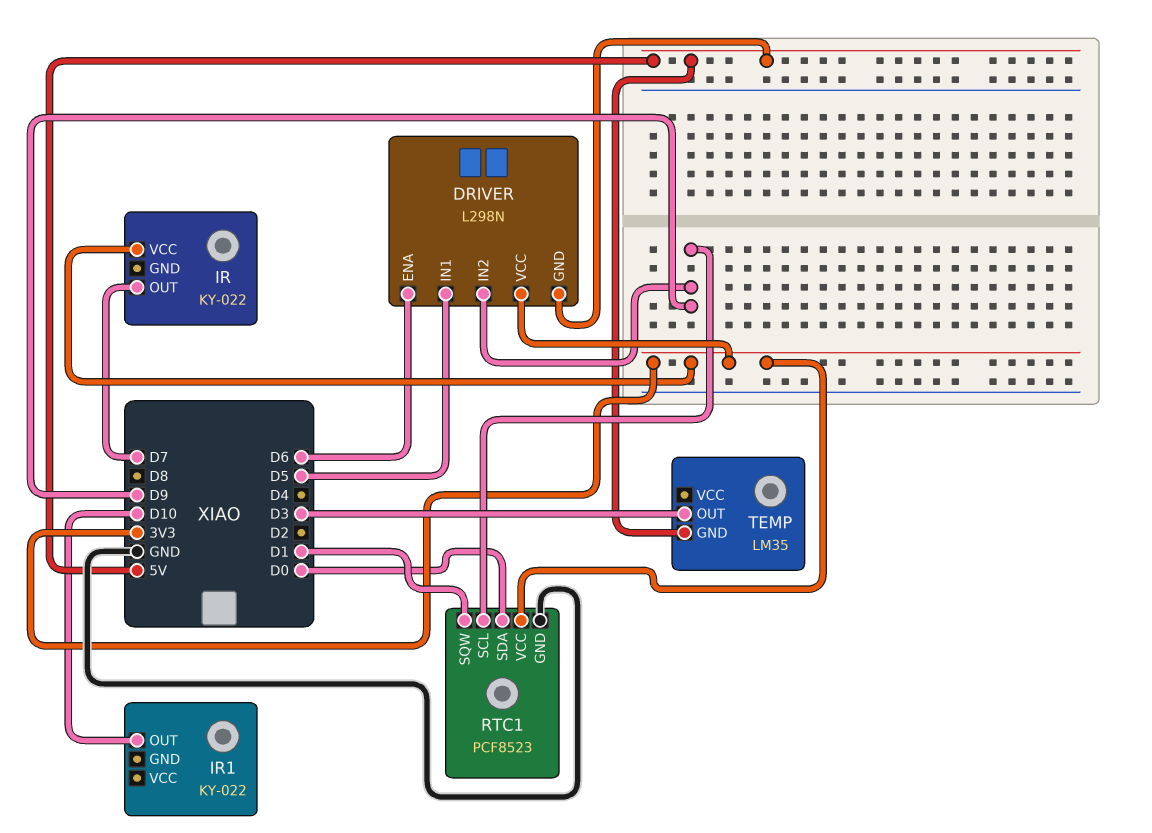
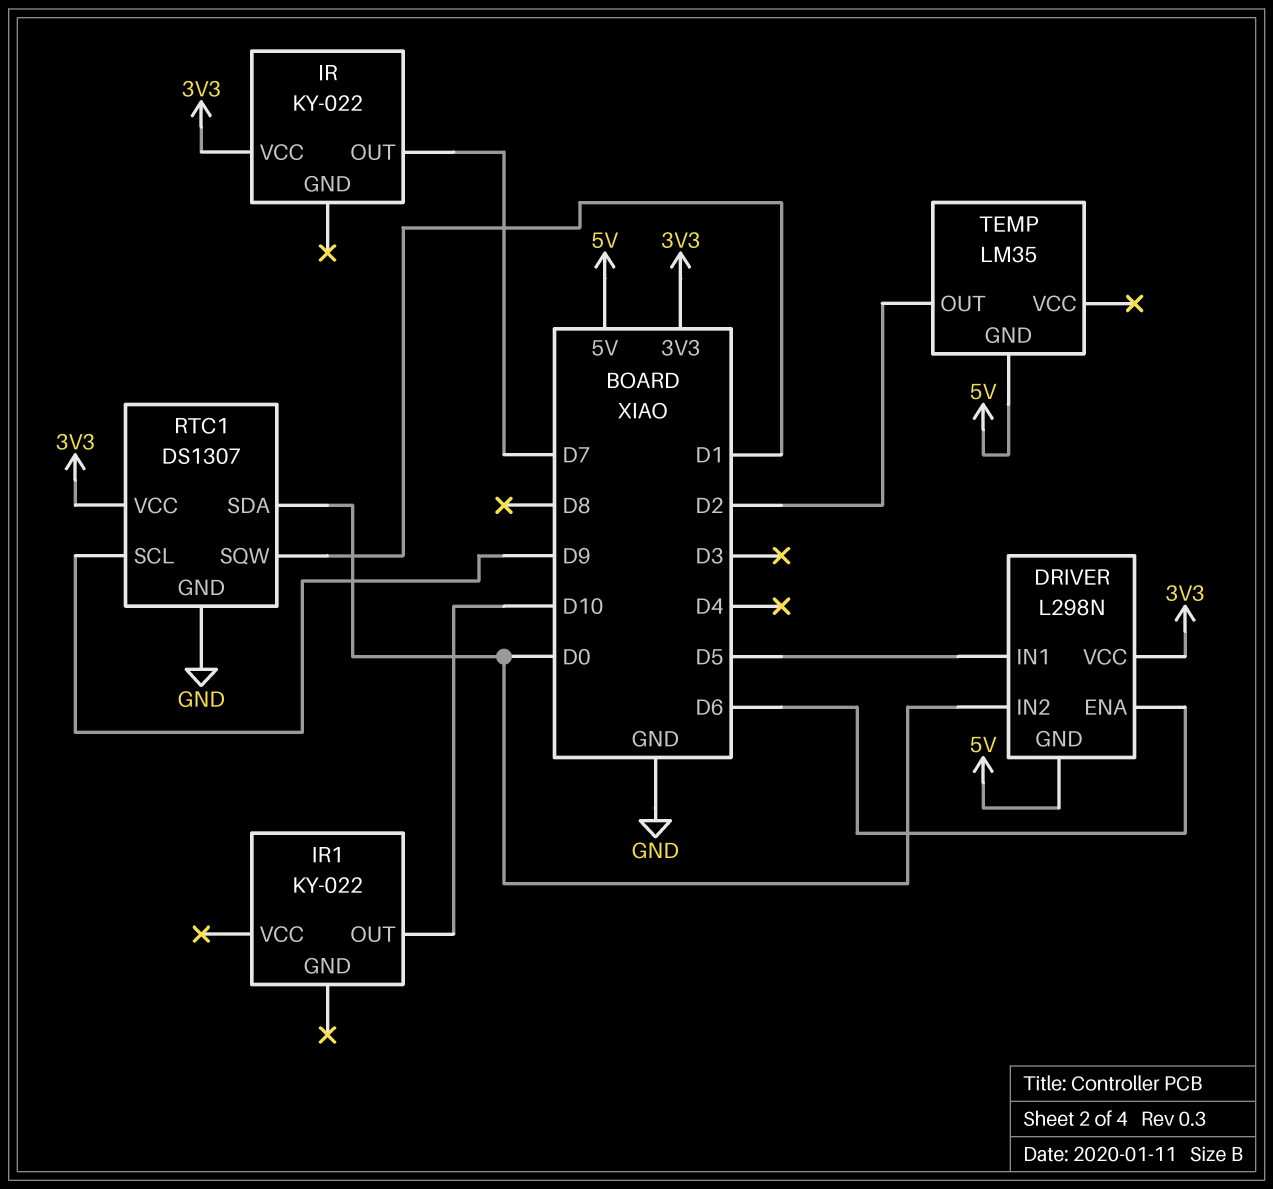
DRIVER pin IN2: D9 -> D0
RTC1: PCF8523 -> DS1307
TEMP pin OUT: D3 -> D2

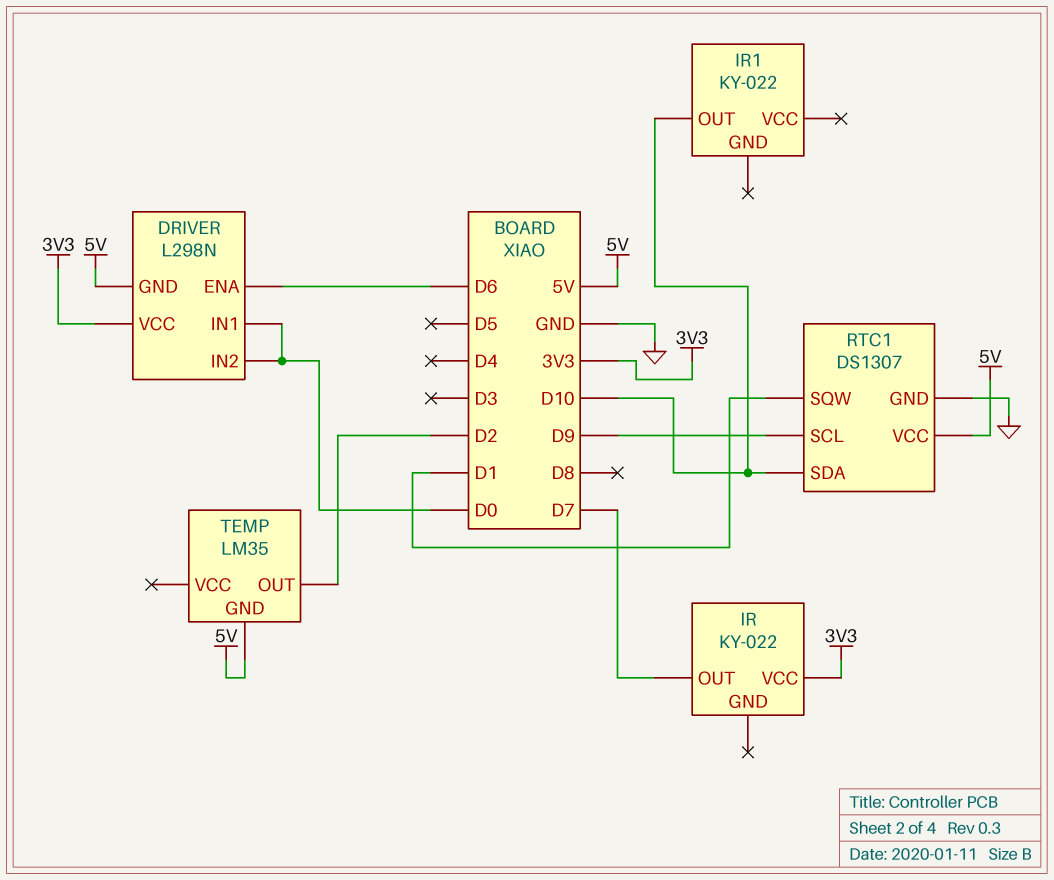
DRIVER pin IN1: D5 -> D0
RTC1 pin SDA: D0 -> D10
RTC1 pin VCC: 3V3 -> 5V

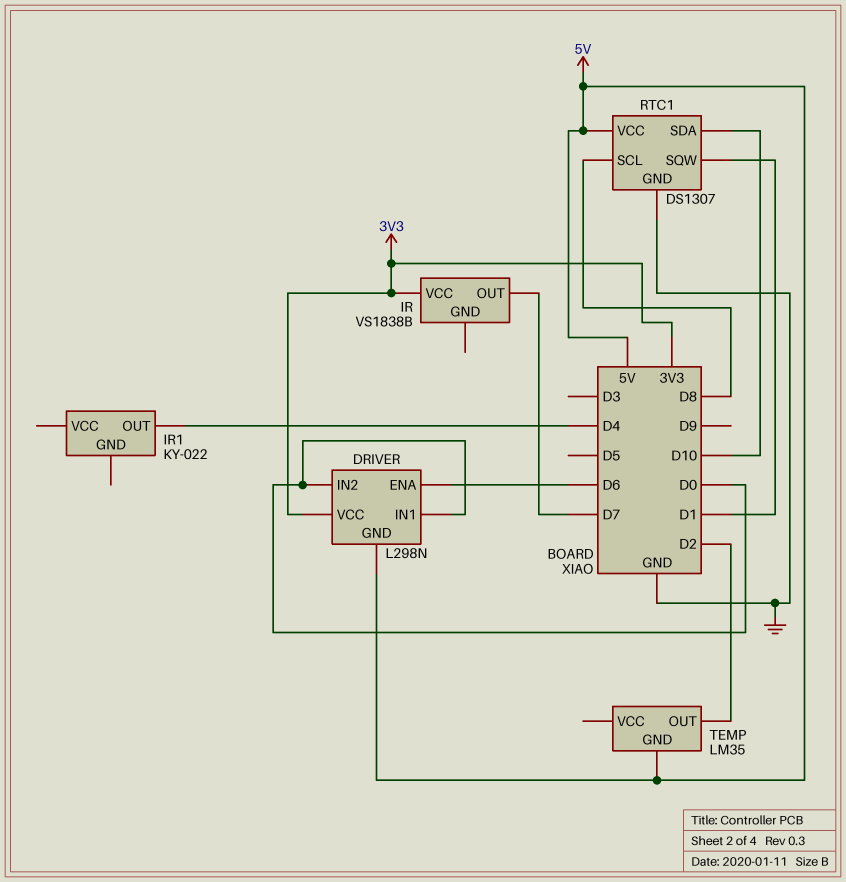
IR: KY-022 -> VS1838B
IR1 pin OUT: D10 -> D4
RTC1 pin SCL: D9 -> D8

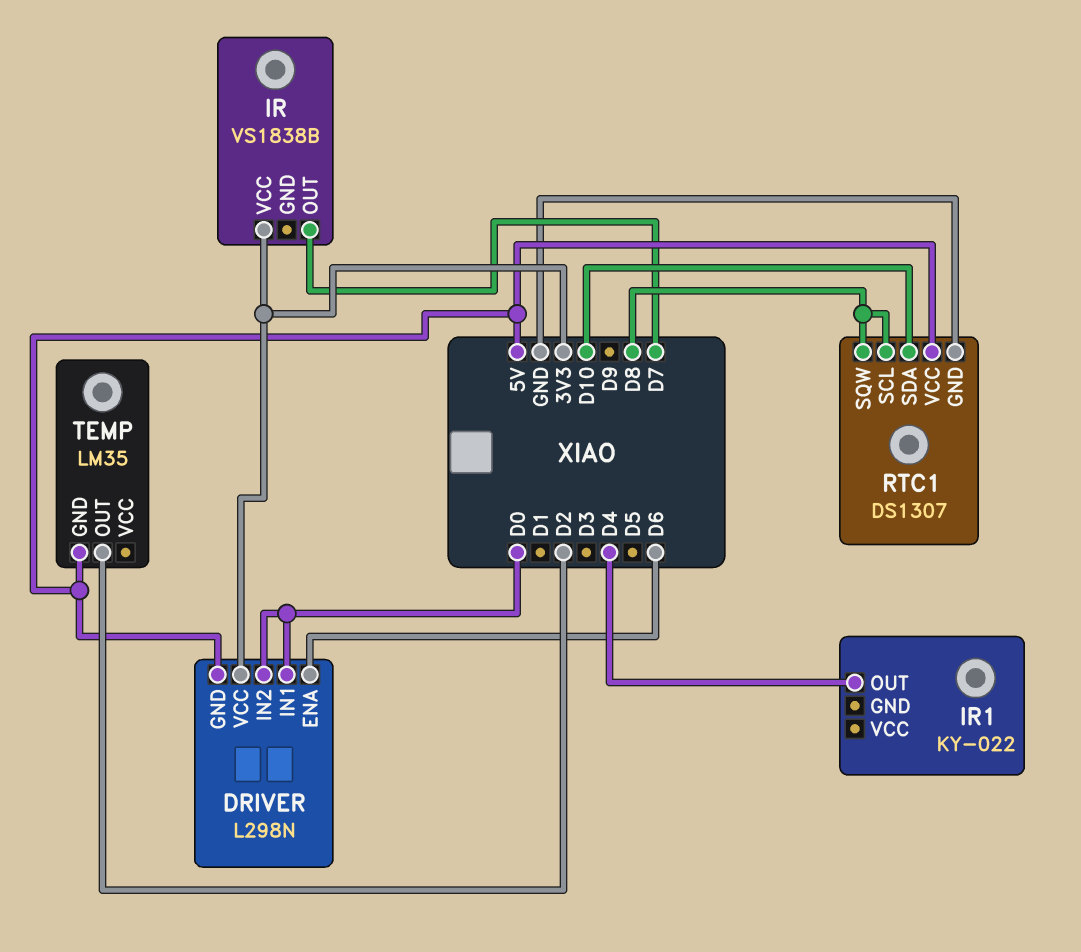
RTC1 pin SQW: D1 -> D8

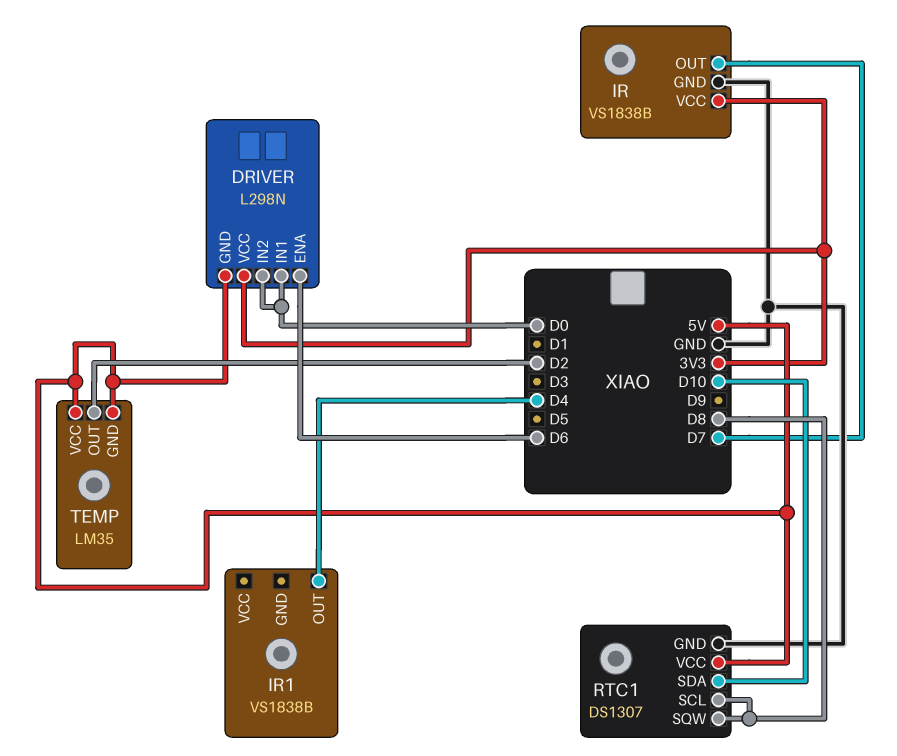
IR pin GND: none -> GND
IR1: KY-022 -> VS1838B
TEMP pin VCC: none -> 5V

